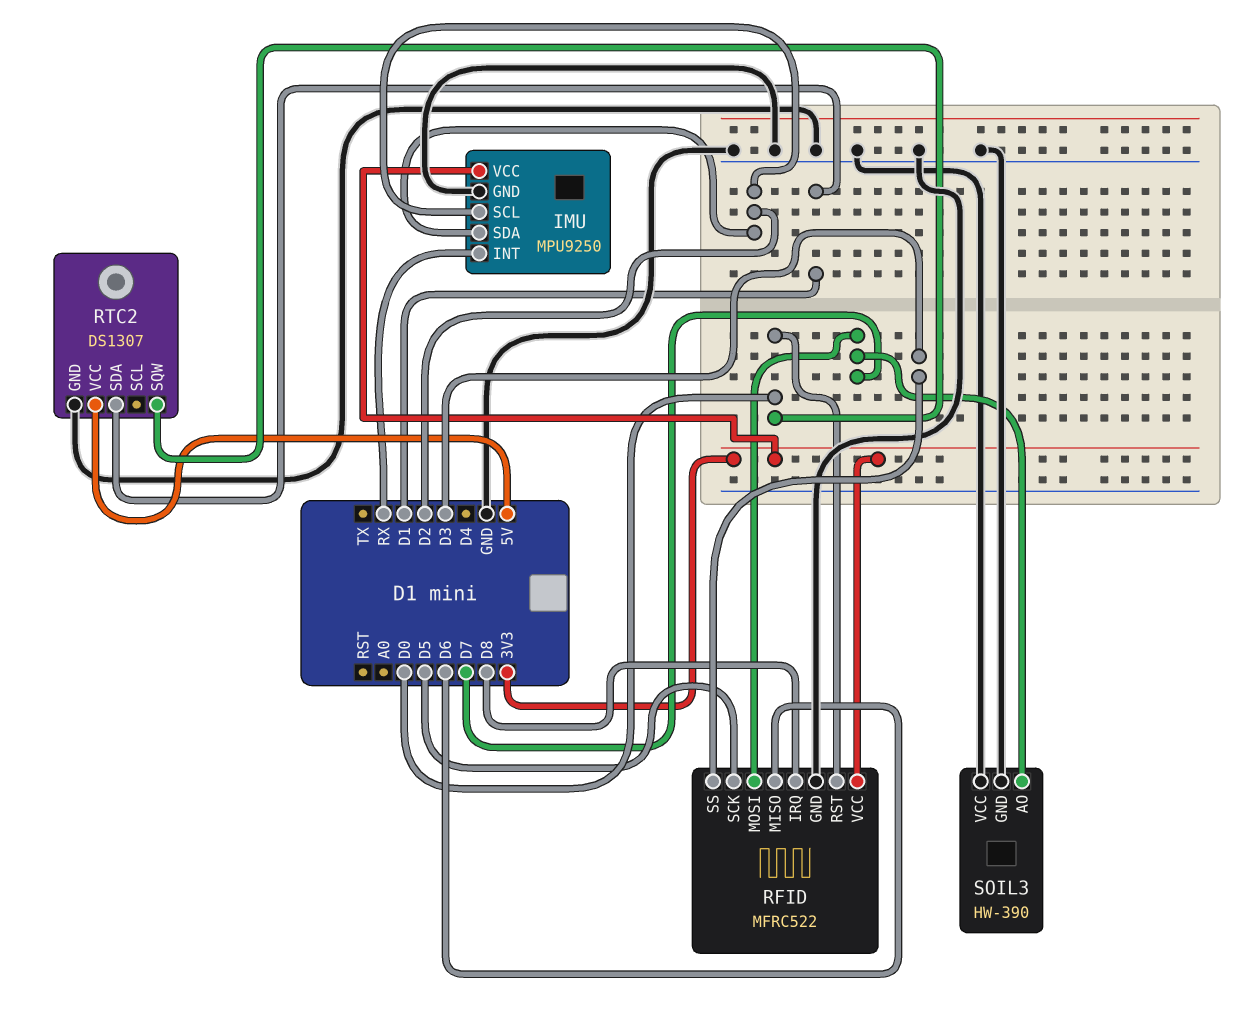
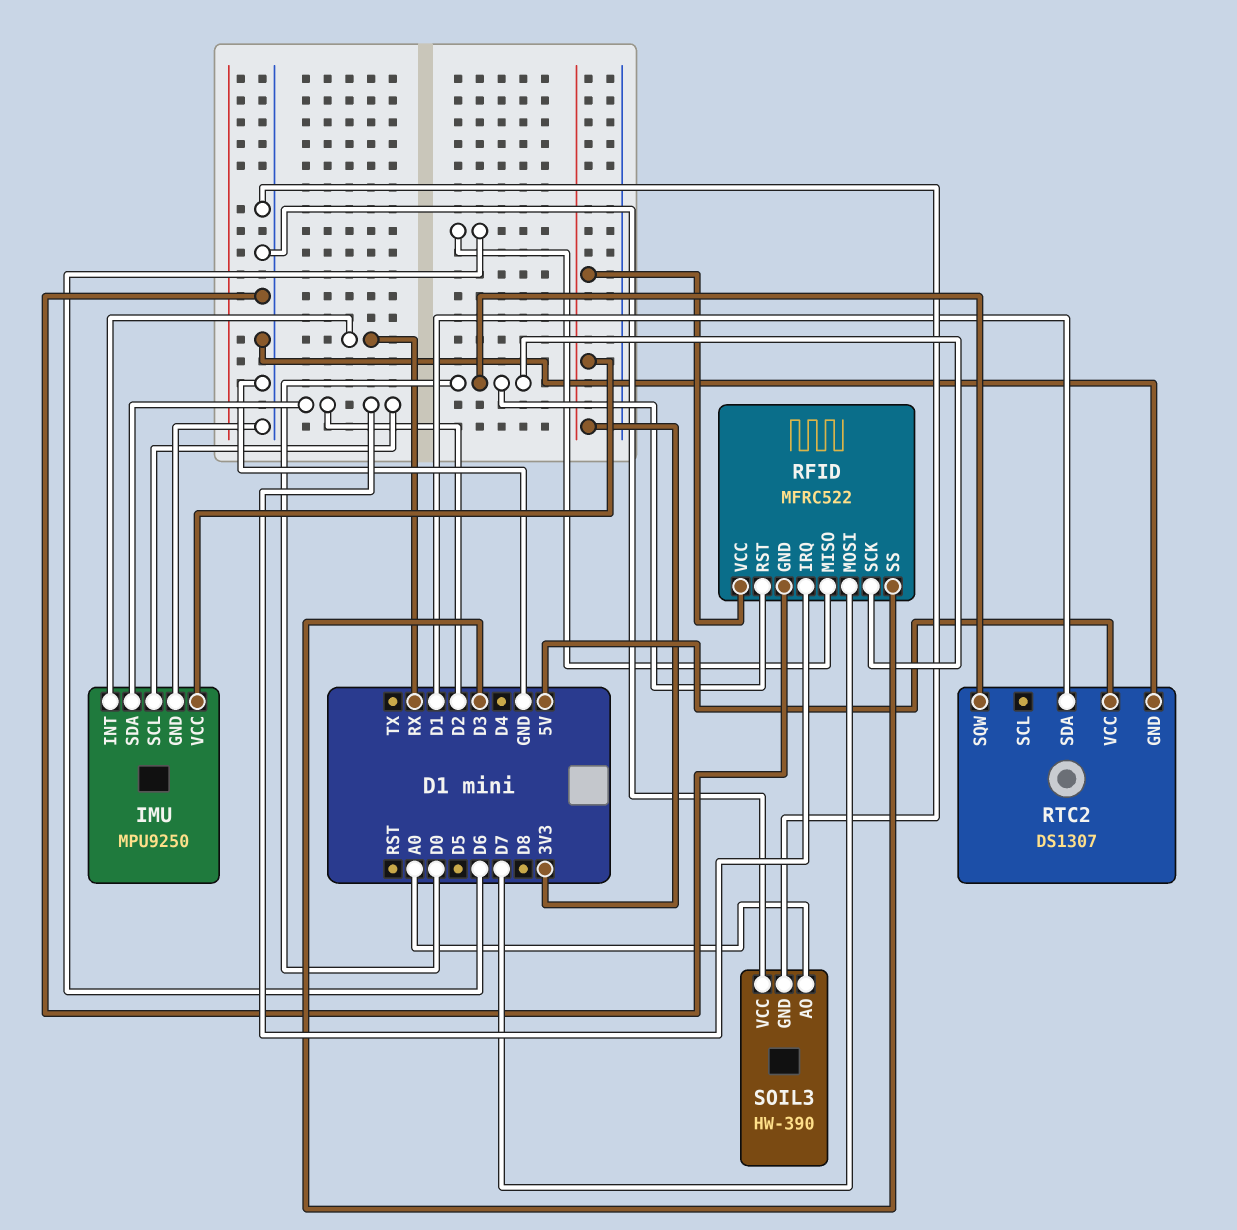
RFID pin IRQ: D8 -> D2
RFID pin SCK: D5 -> D0
SOIL3 pin AO: D7 -> A0

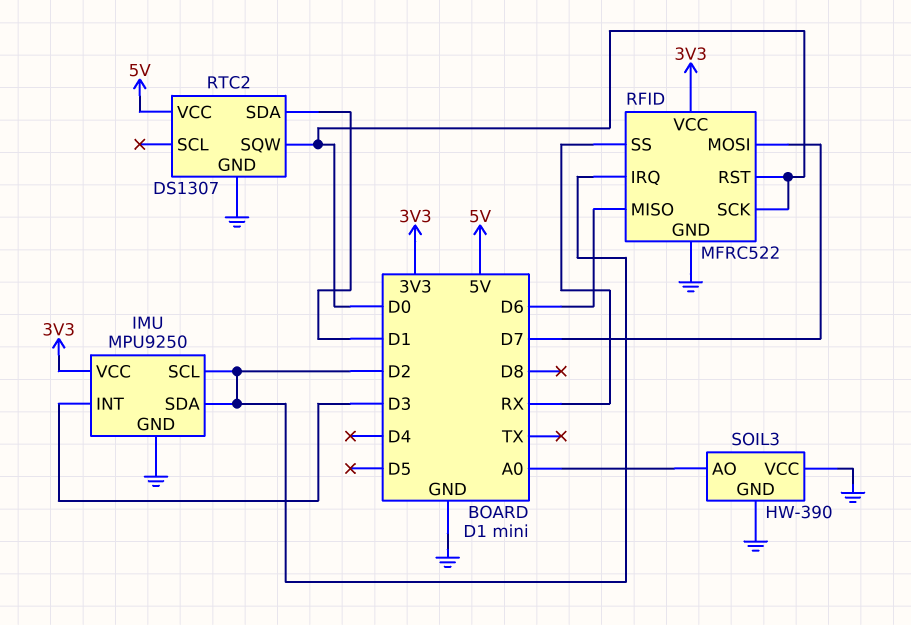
IMU pin INT: RX -> D3
RFID pin SS: D3 -> RX

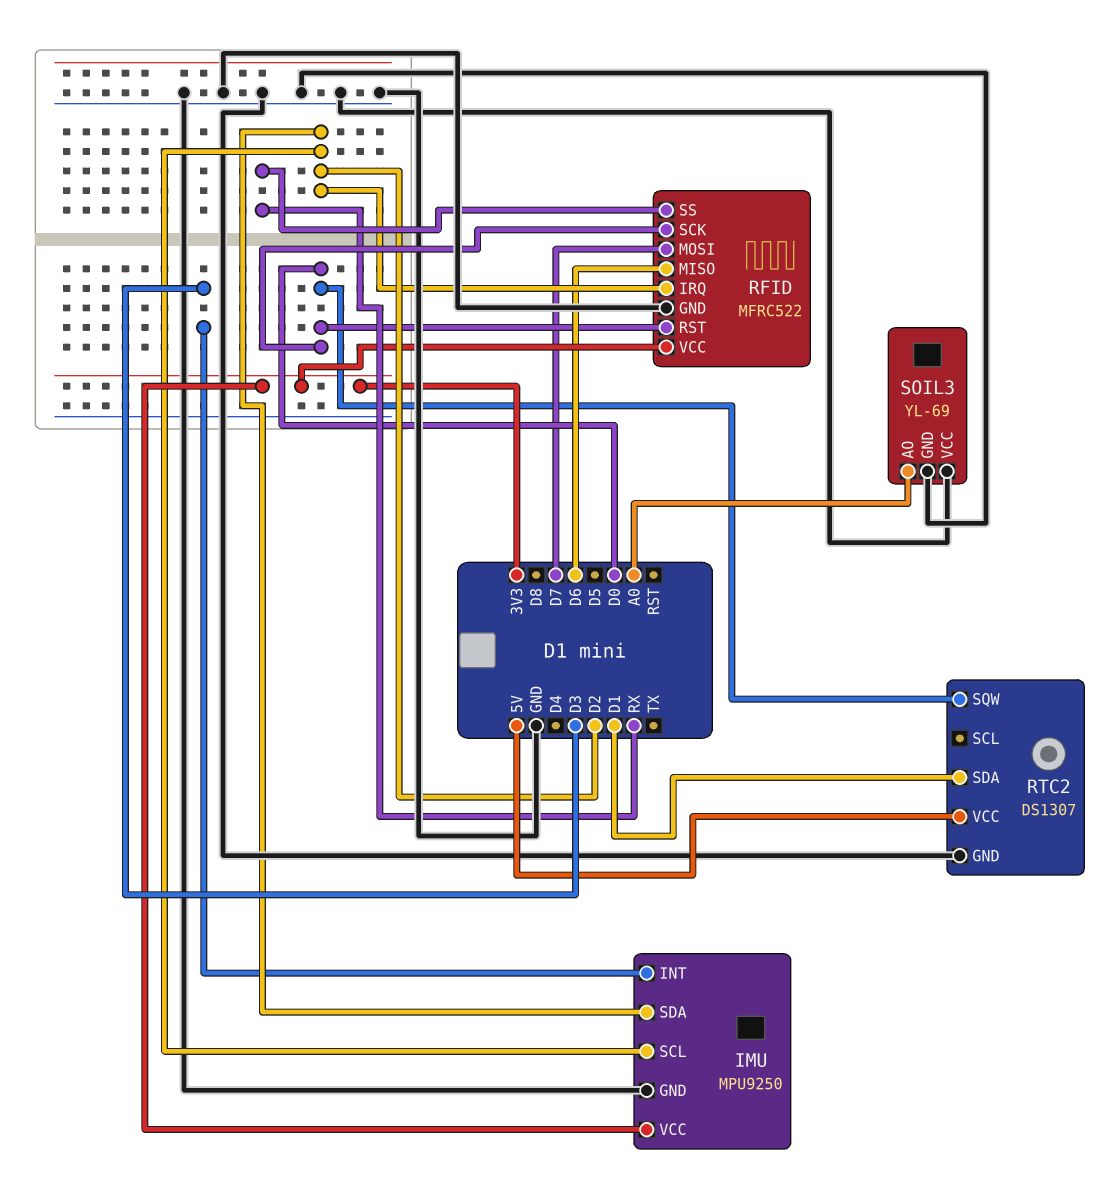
SOIL3: HW-390 -> YL-69

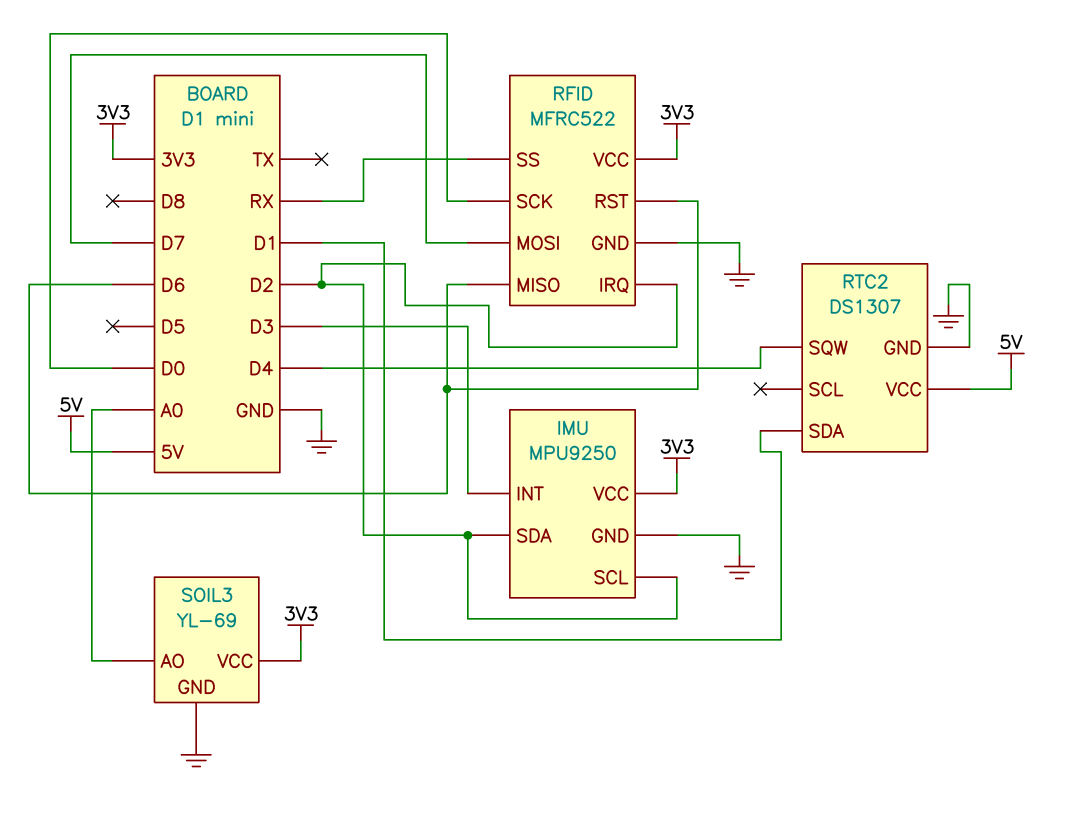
RFID pin RST: D0 -> D6
RTC2 pin SQW: D0 -> D4
SOIL3 pin VCC: GND -> 3V3

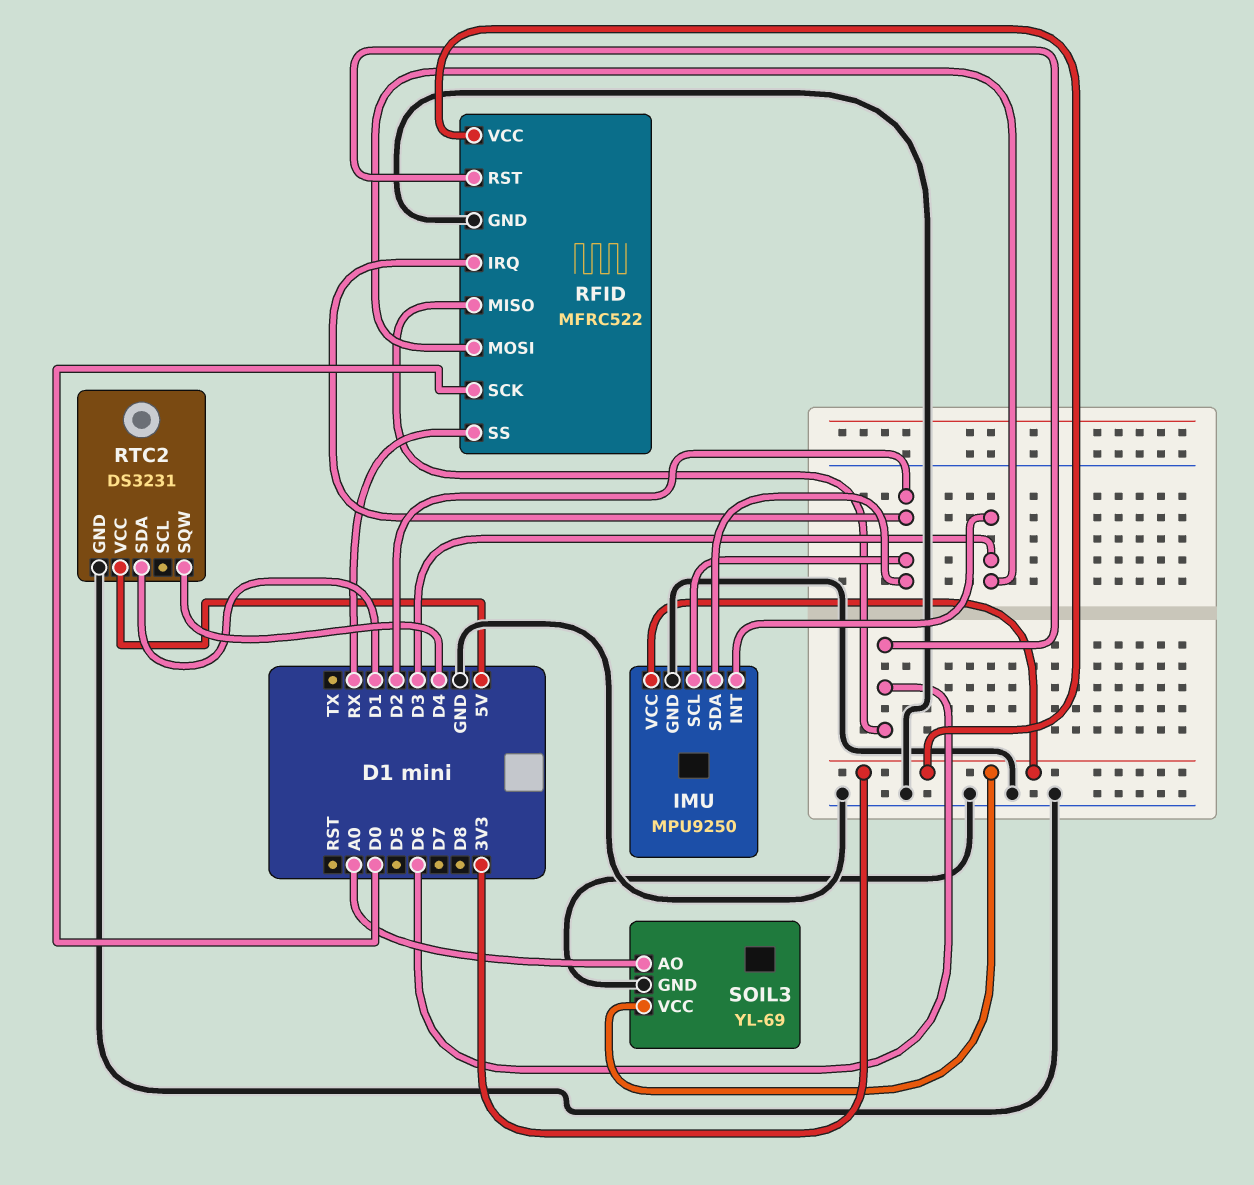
RFID pin MOSI: D7 -> D3
RTC2: DS1307 -> DS3231

